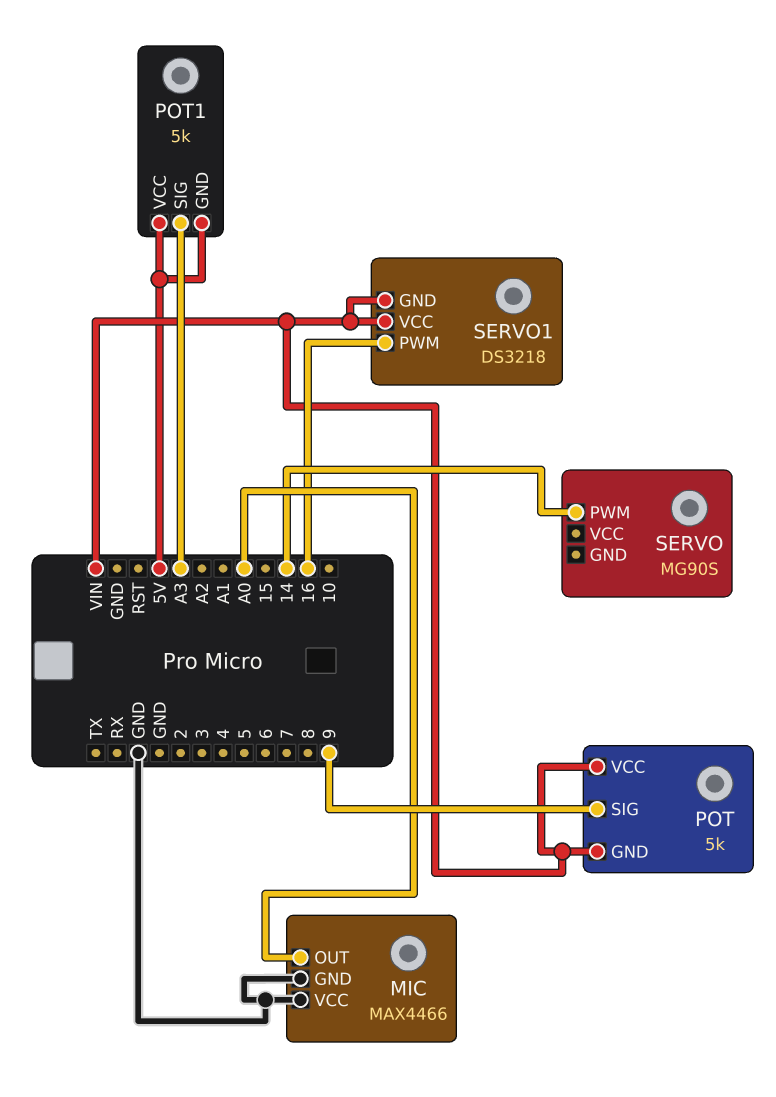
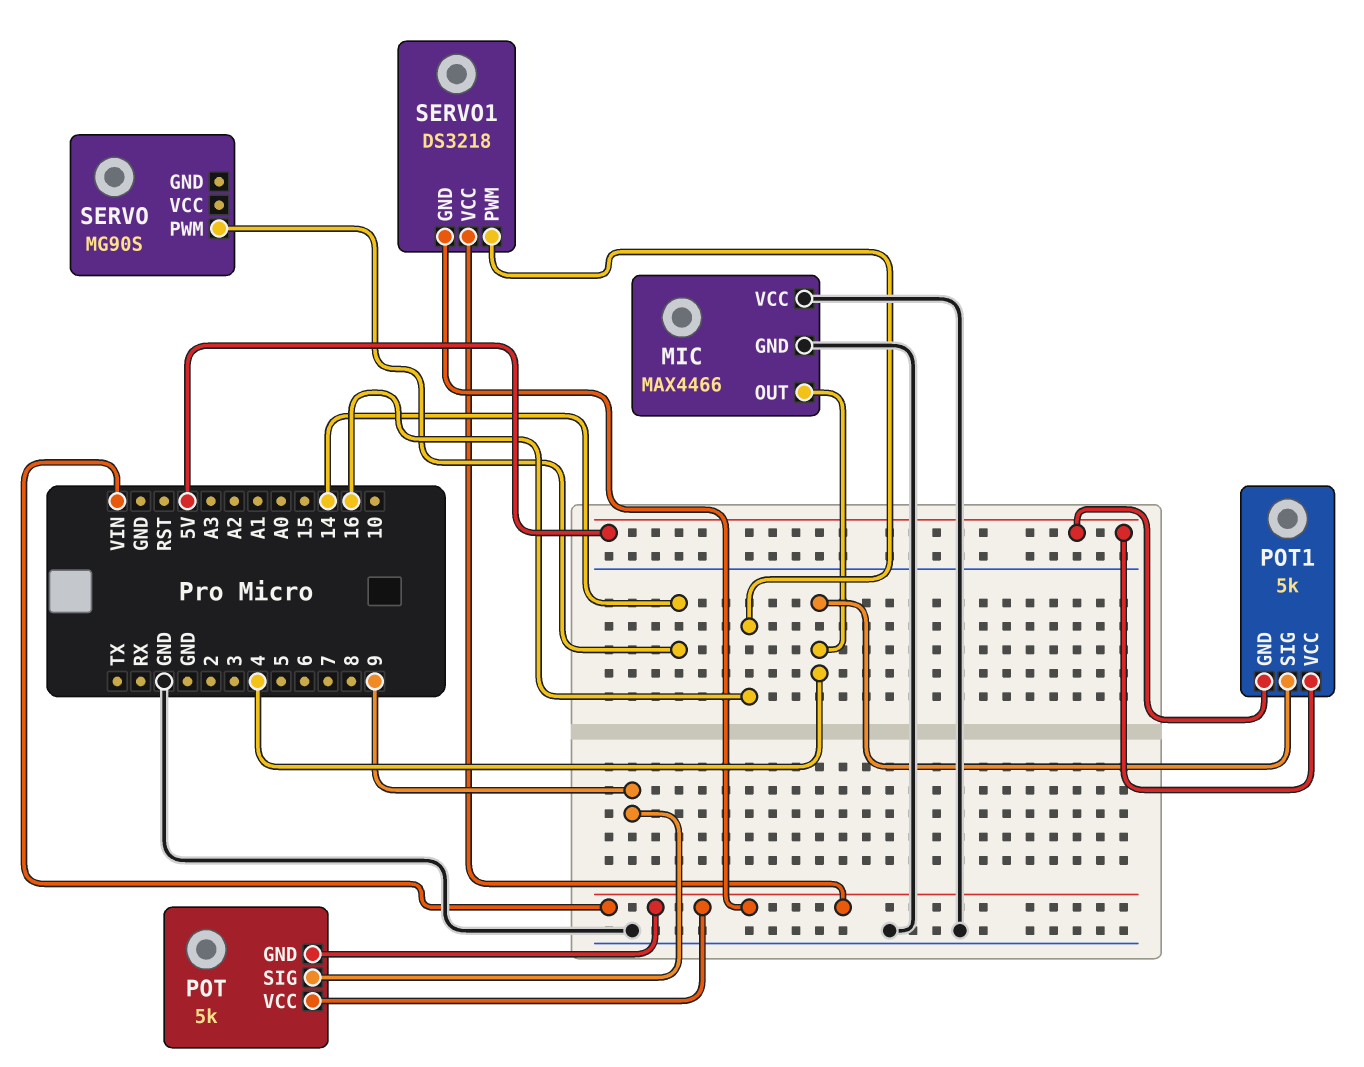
MIC pin OUT: A0 -> 4
POT1 pin SIG: A3 -> 4

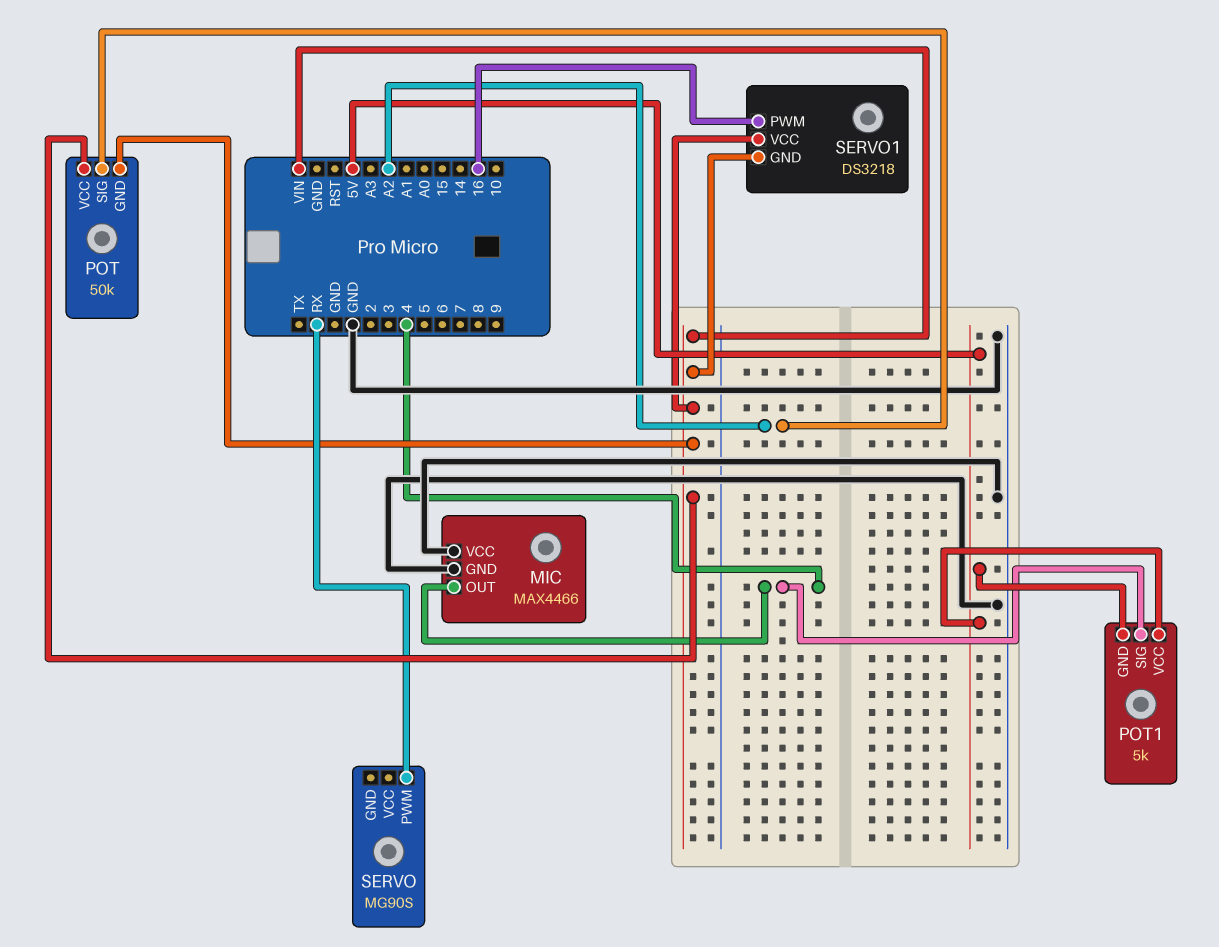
POT: 5k -> 50k
POT pin SIG: 9 -> A2
SERVO pin PWM: 14 -> RX

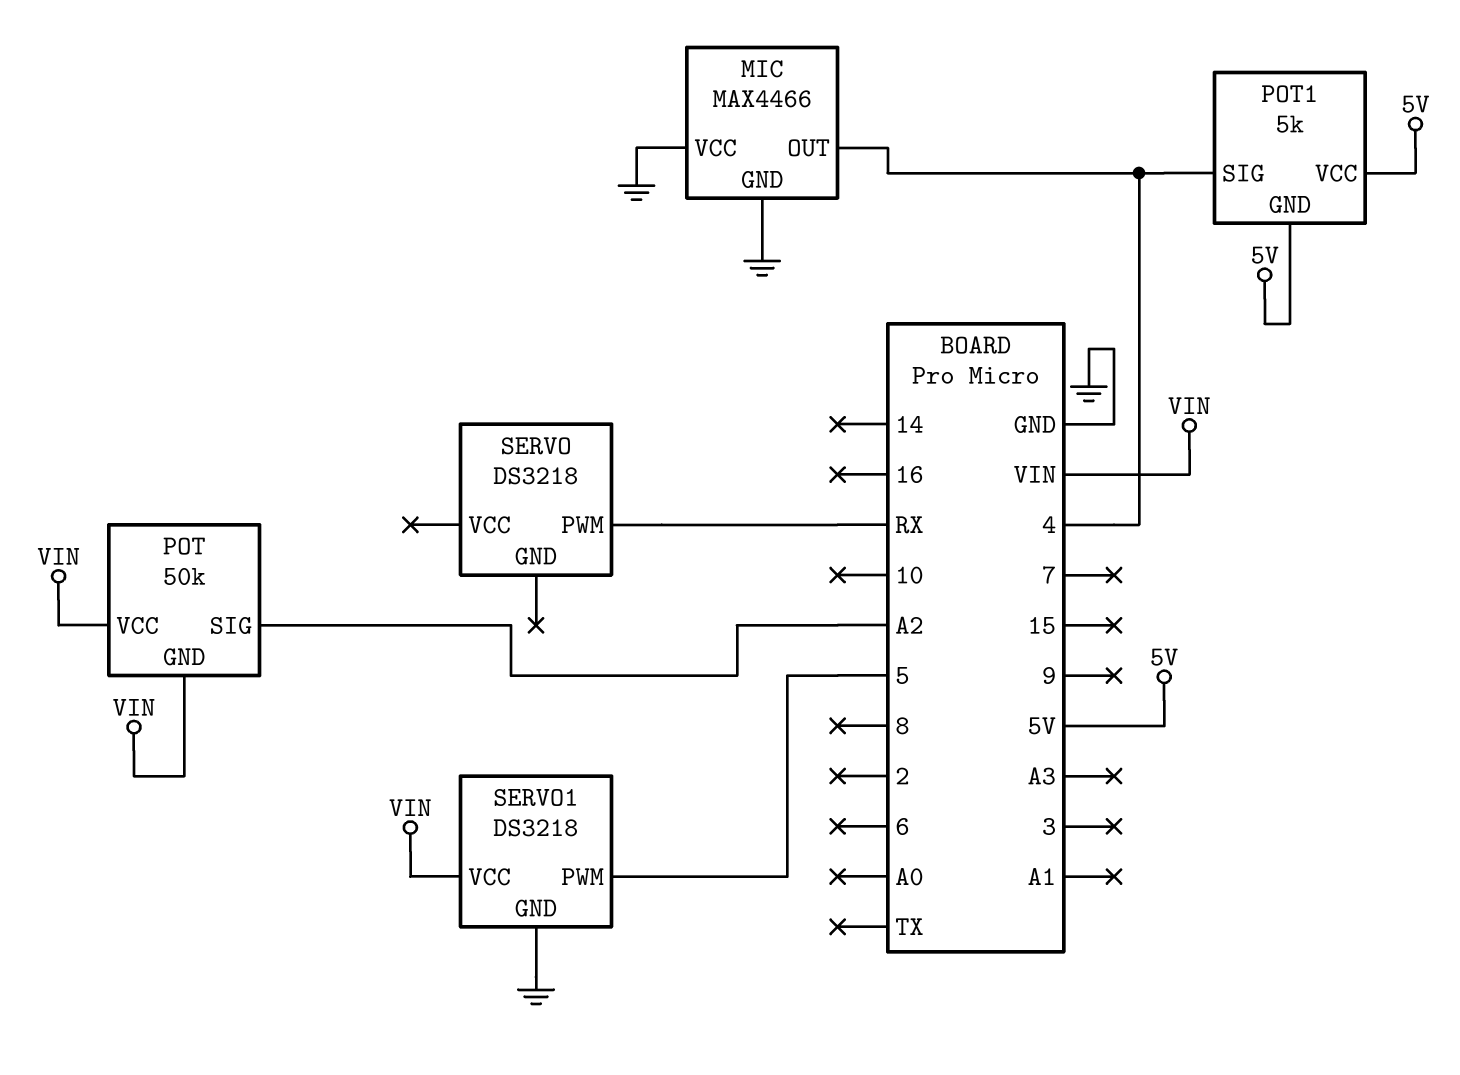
SERVO: MG90S -> DS3218
SERVO1 pin GND: VIN -> GND
SERVO1 pin PWM: 16 -> 5

